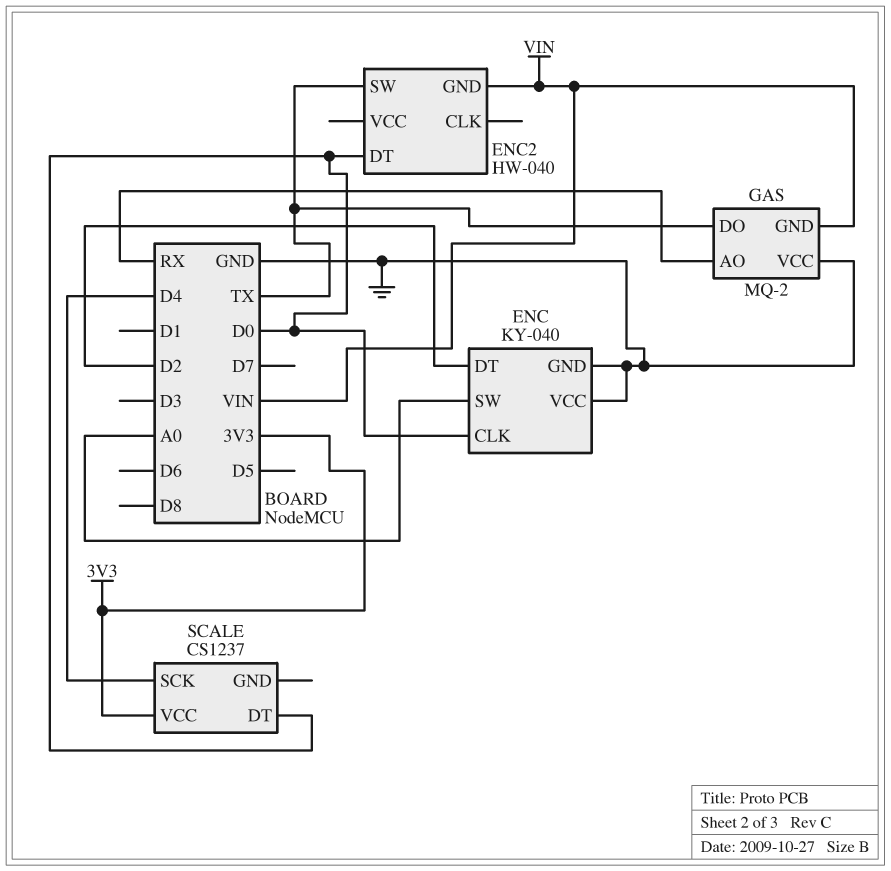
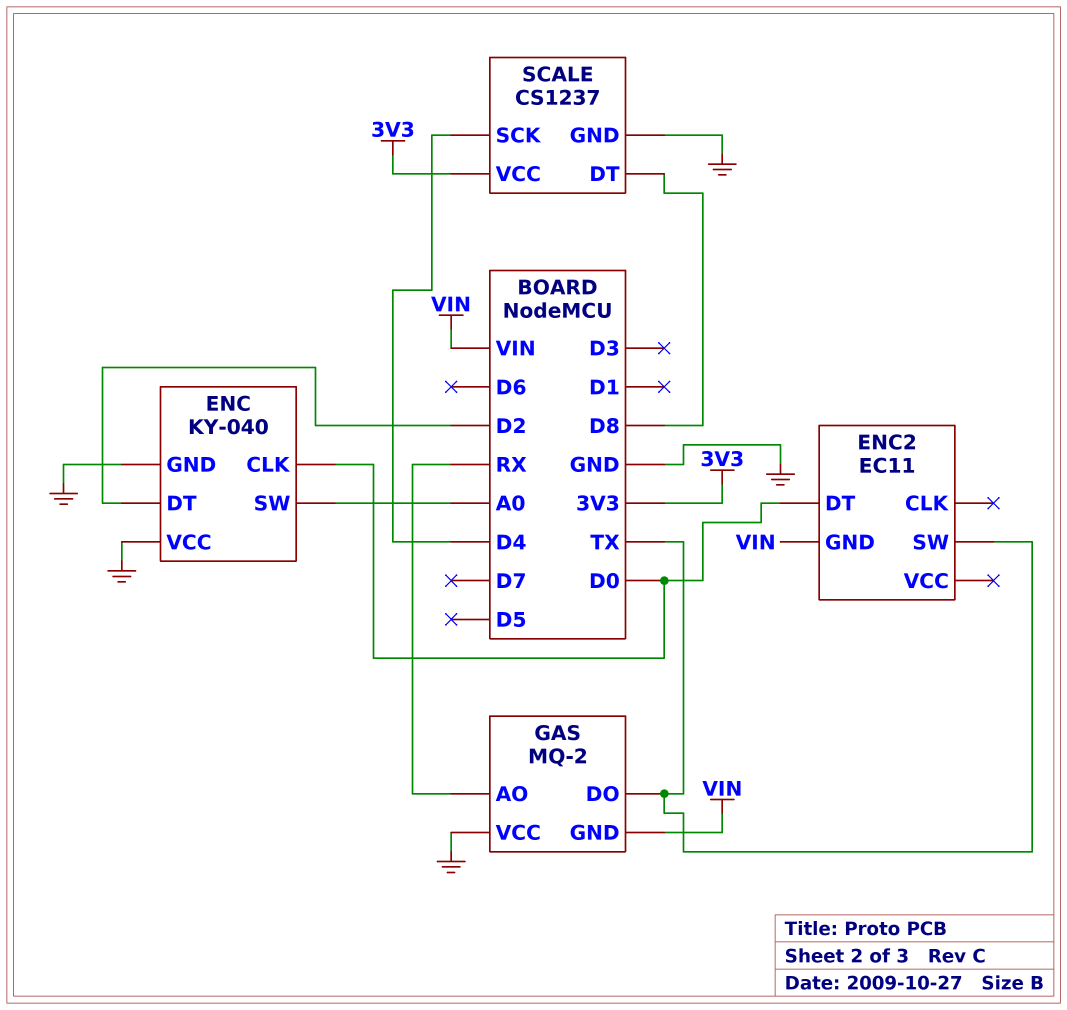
ENC2: HW-040 -> EC11
SCALE pin DT: D0 -> D8
SCALE pin GND: none -> GND

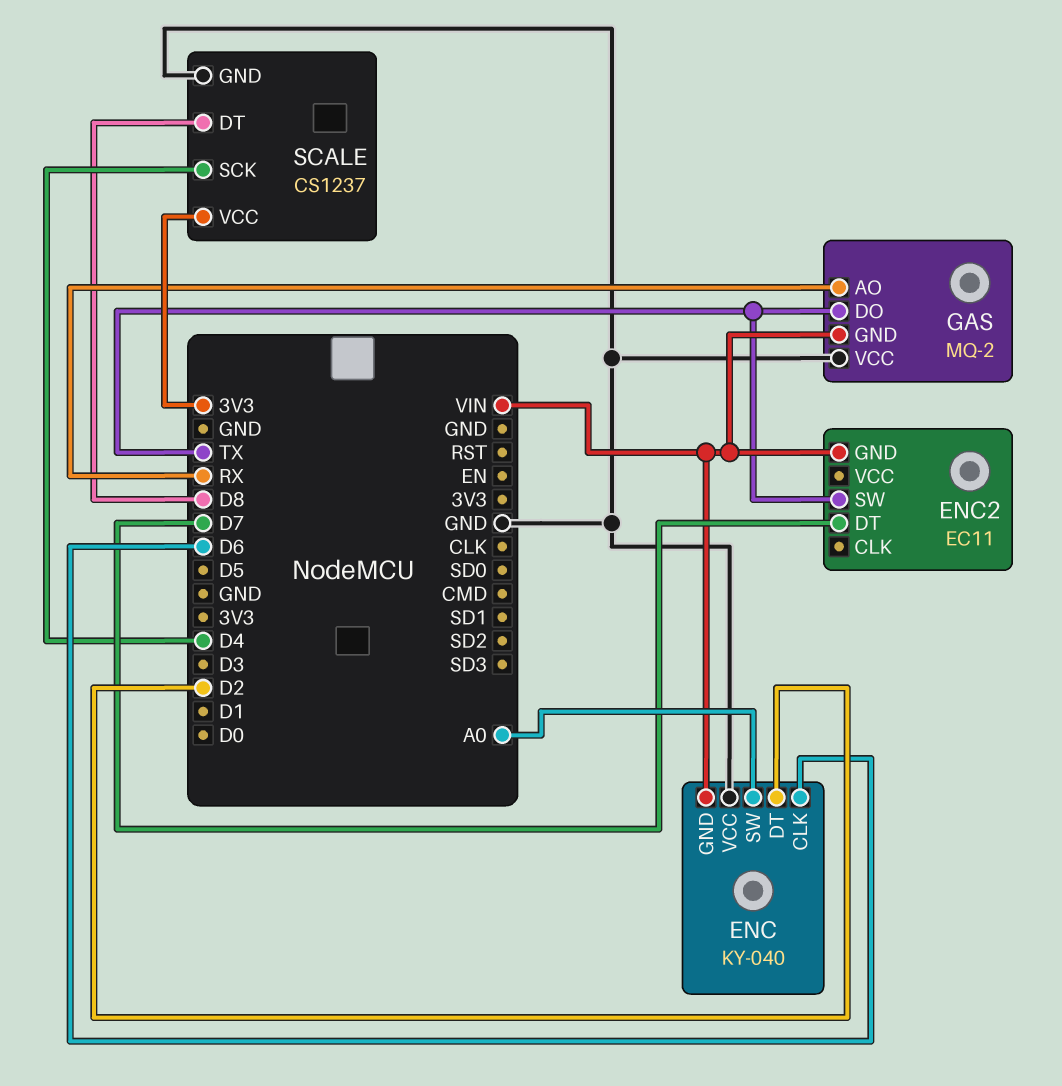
ENC pin CLK: D0 -> D6
ENC pin GND: GND -> VIN
ENC2 pin DT: D0 -> D7

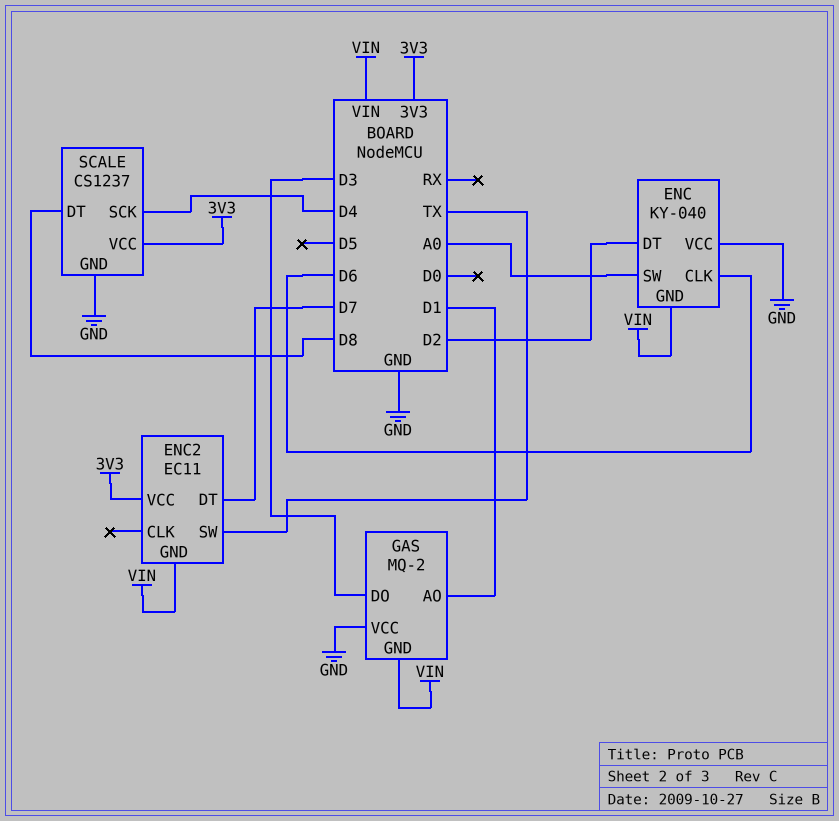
ENC2 pin VCC: none -> 3V3
GAS pin AO: RX -> D1
GAS pin DO: TX -> D3

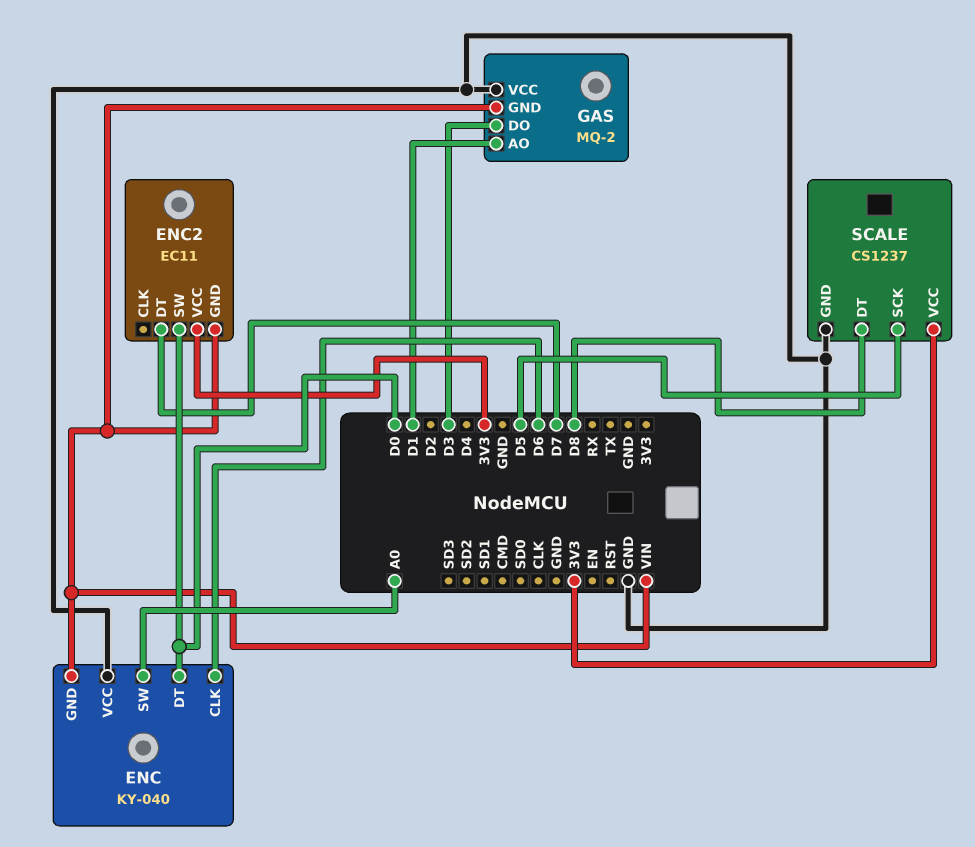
ENC pin DT: D2 -> D0
ENC2 pin SW: TX -> D0
SCALE pin SCK: D4 -> D5

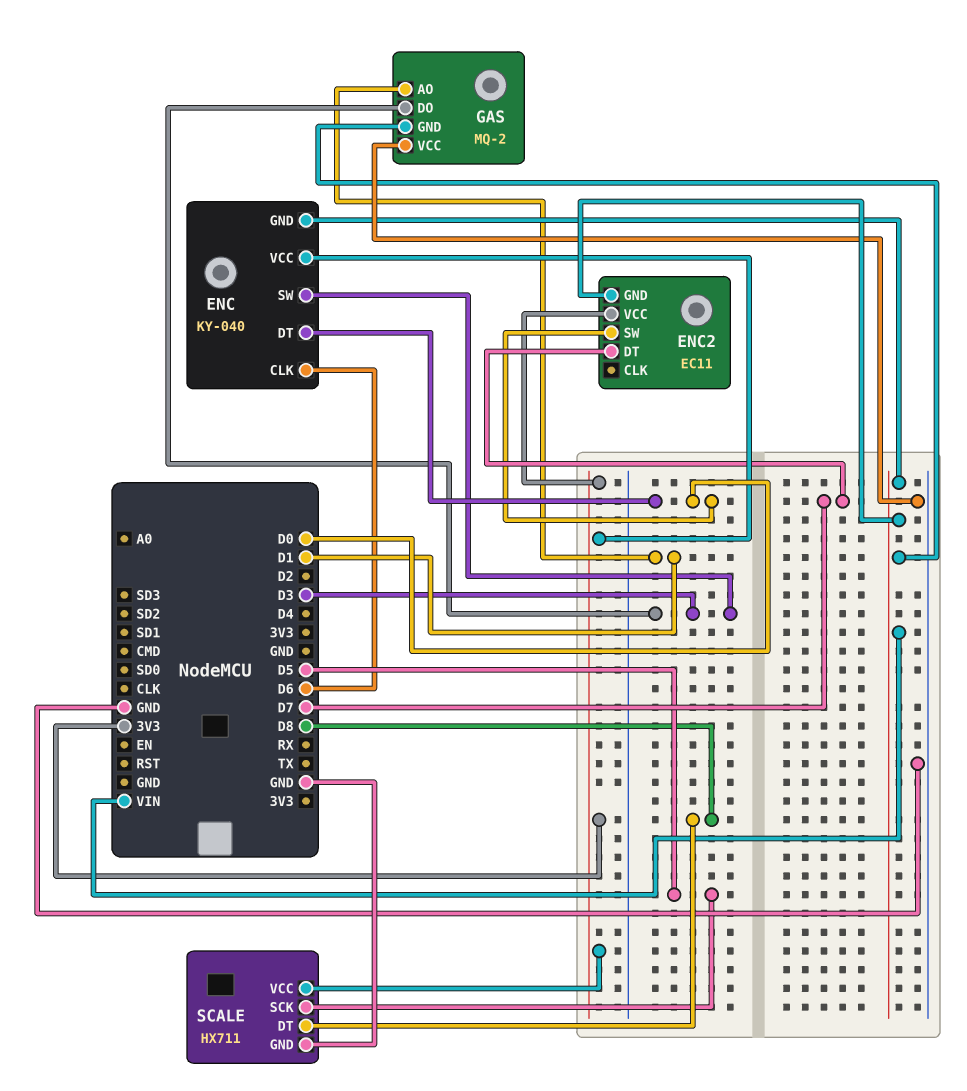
ENC pin SW: A0 -> D3
ENC pin VCC: GND -> 3V3
SCALE: CS1237 -> HX711

